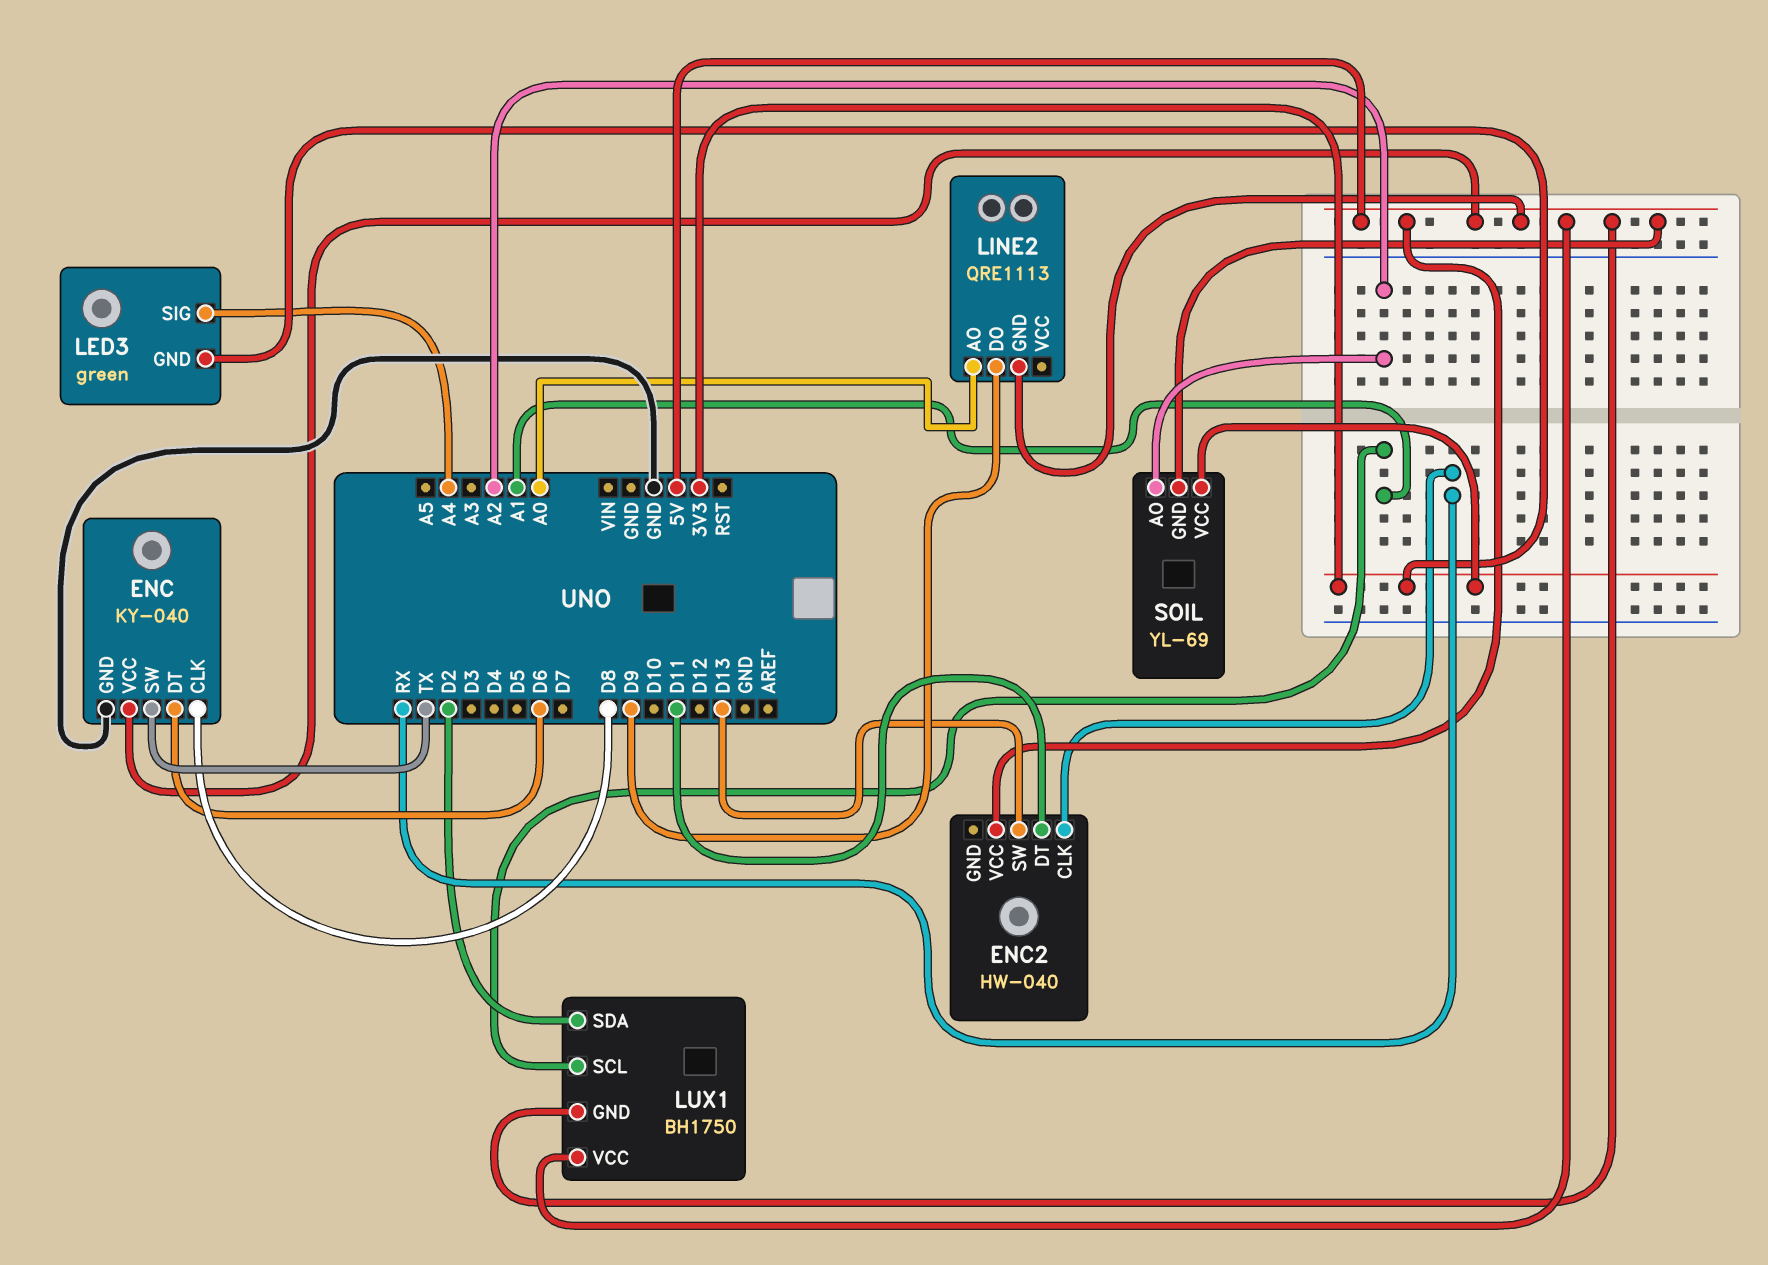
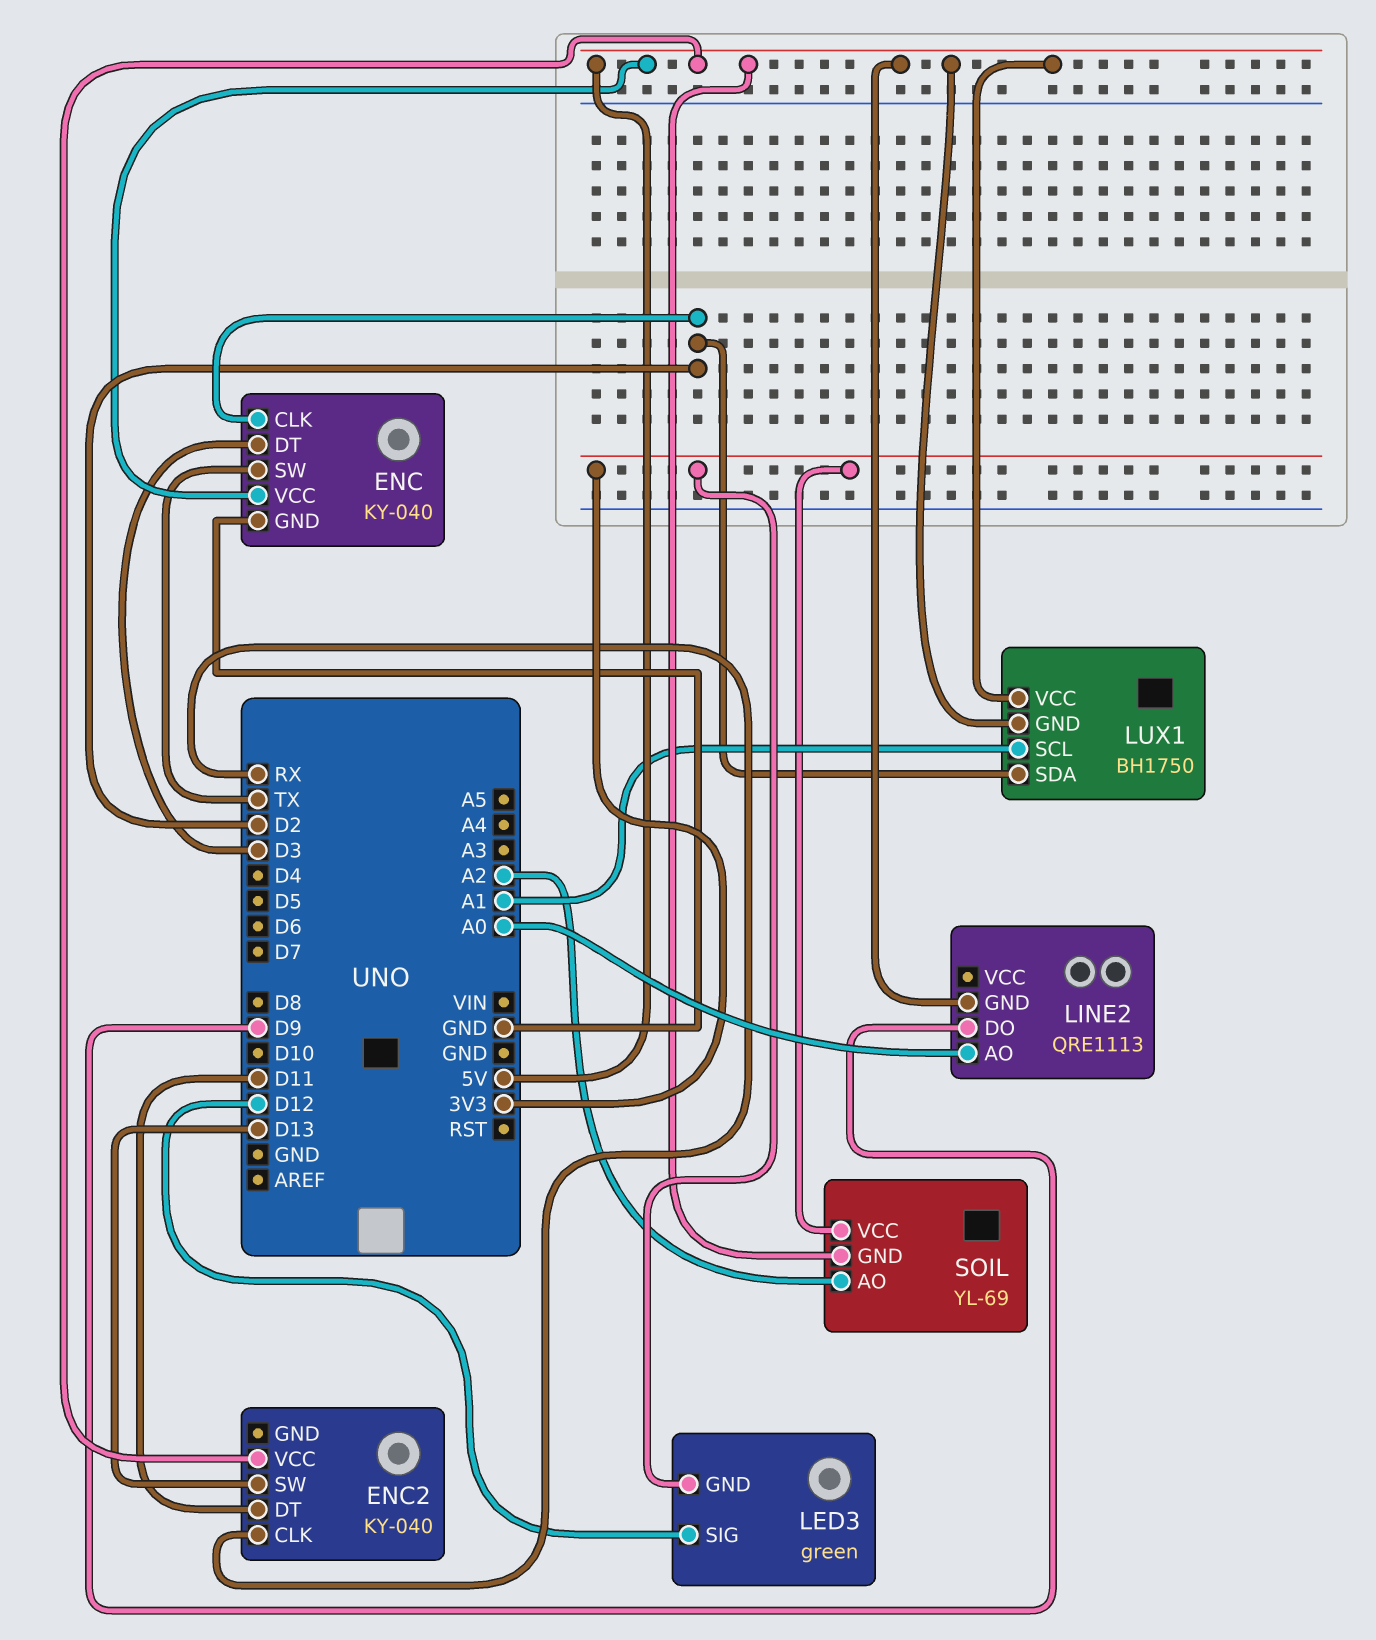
ENC pin CLK: D8 -> D2
ENC pin DT: D6 -> D3
ENC2: HW-040 -> KY-040
LED3 pin SIG: A4 -> D12

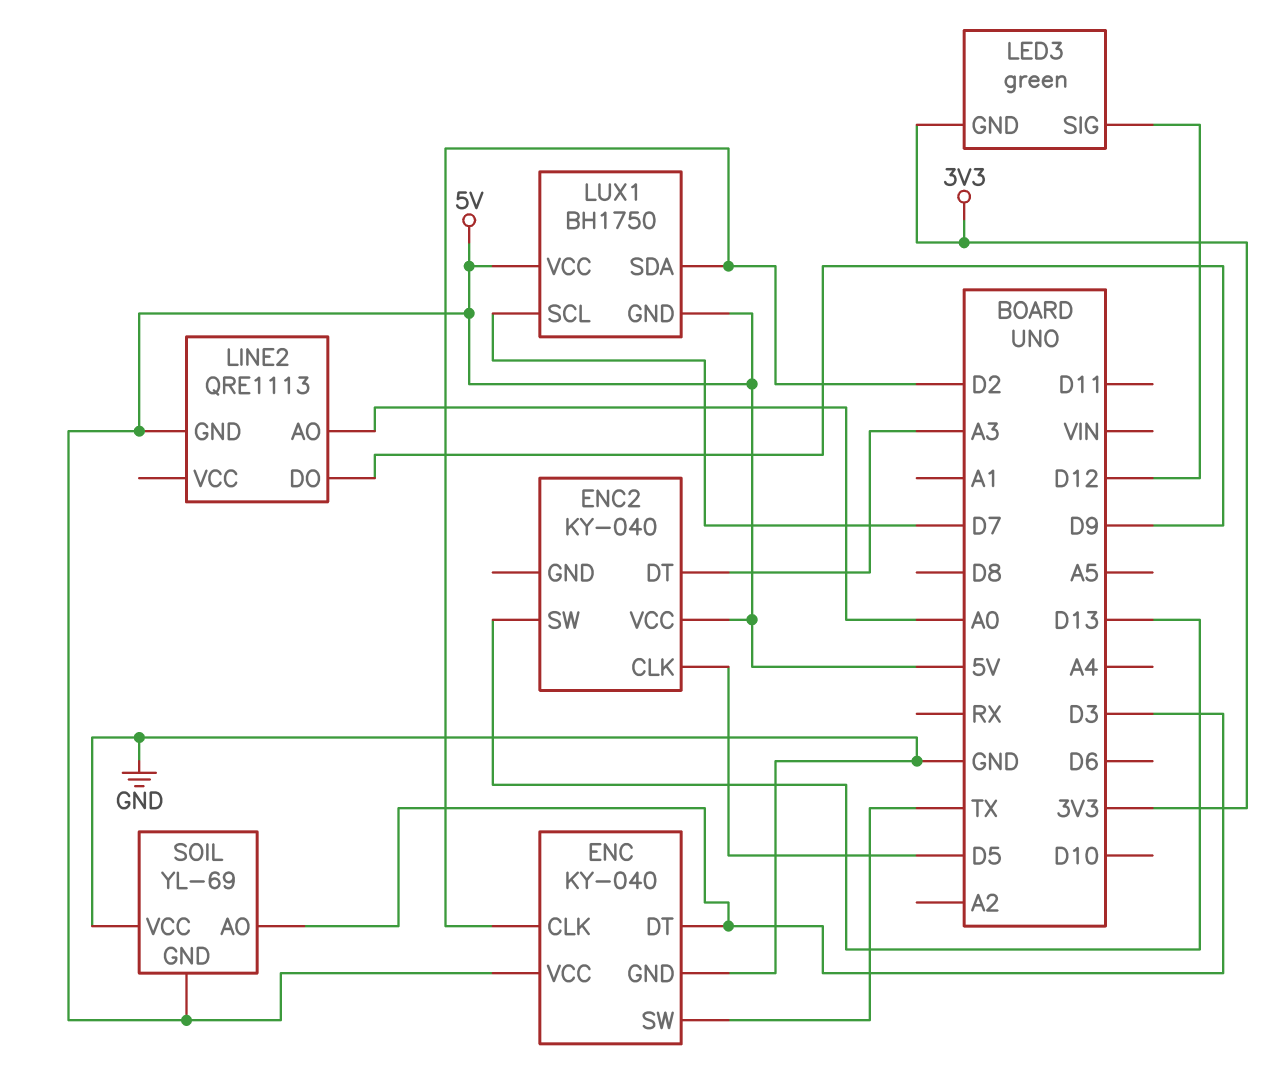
ENC2 pin CLK: RX -> D5
ENC2 pin DT: D11 -> A3
LUX1 pin SCL: A1 -> D7
SOIL pin AO: A2 -> D3
SOIL pin VCC: 3V3 -> GND

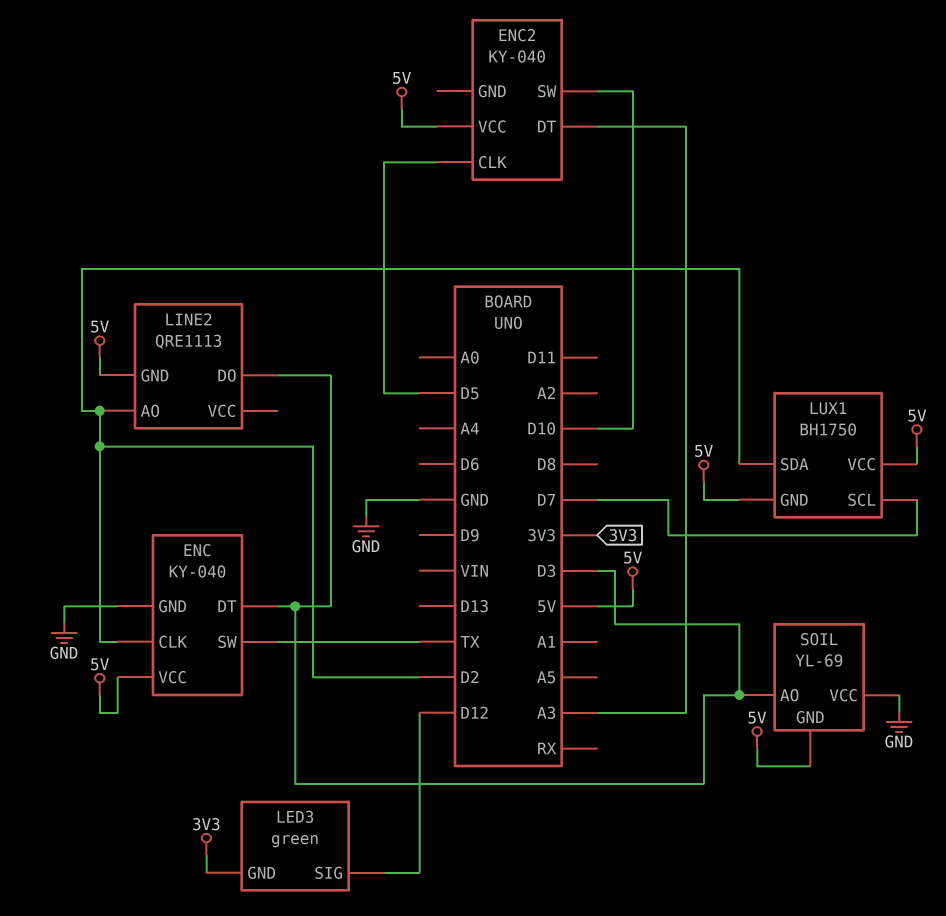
ENC2 pin SW: D13 -> D10
LINE2 pin AO: A0 -> D2
LINE2 pin DO: D9 -> D3

